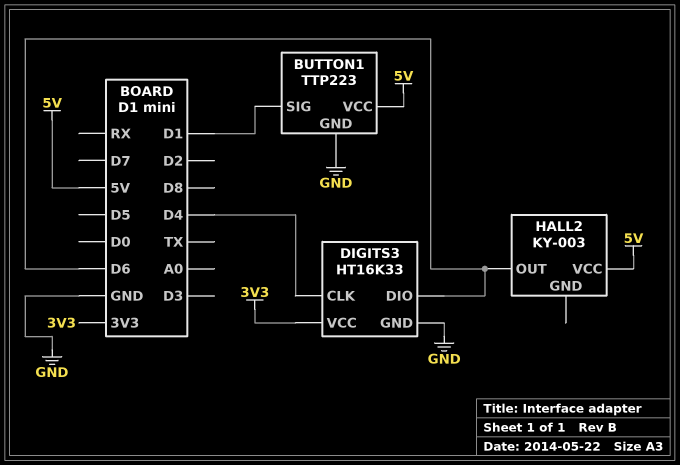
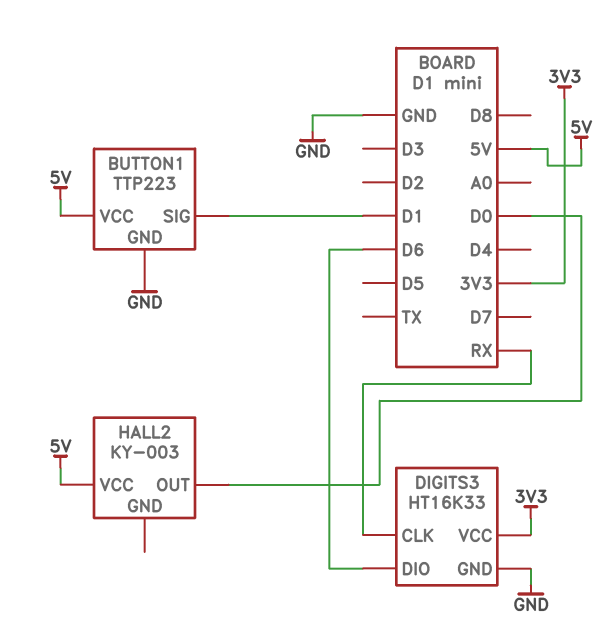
DIGITS3 pin CLK: D4 -> RX
HALL2 pin OUT: D6 -> D0

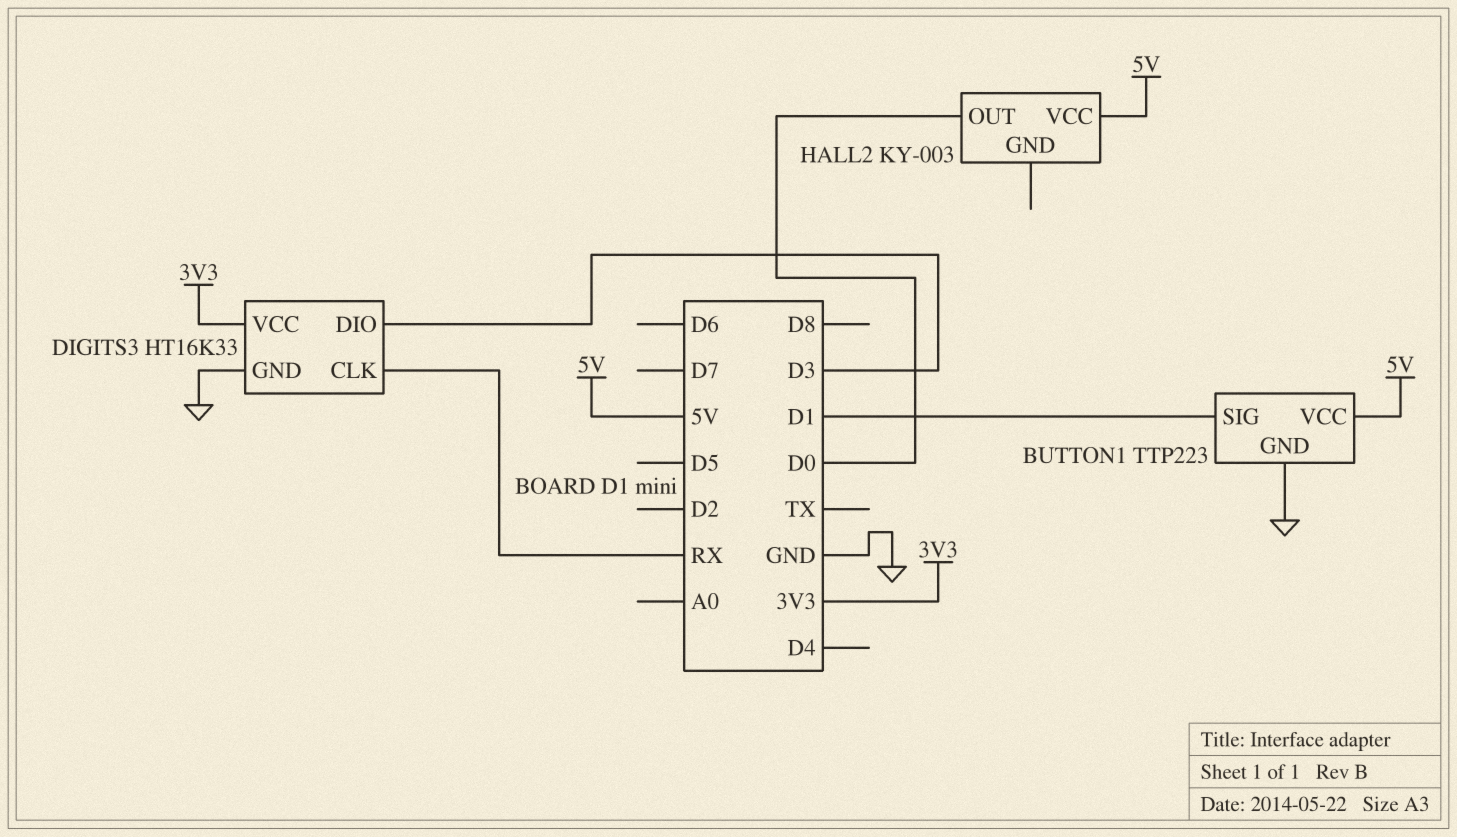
DIGITS3 pin DIO: D6 -> D3

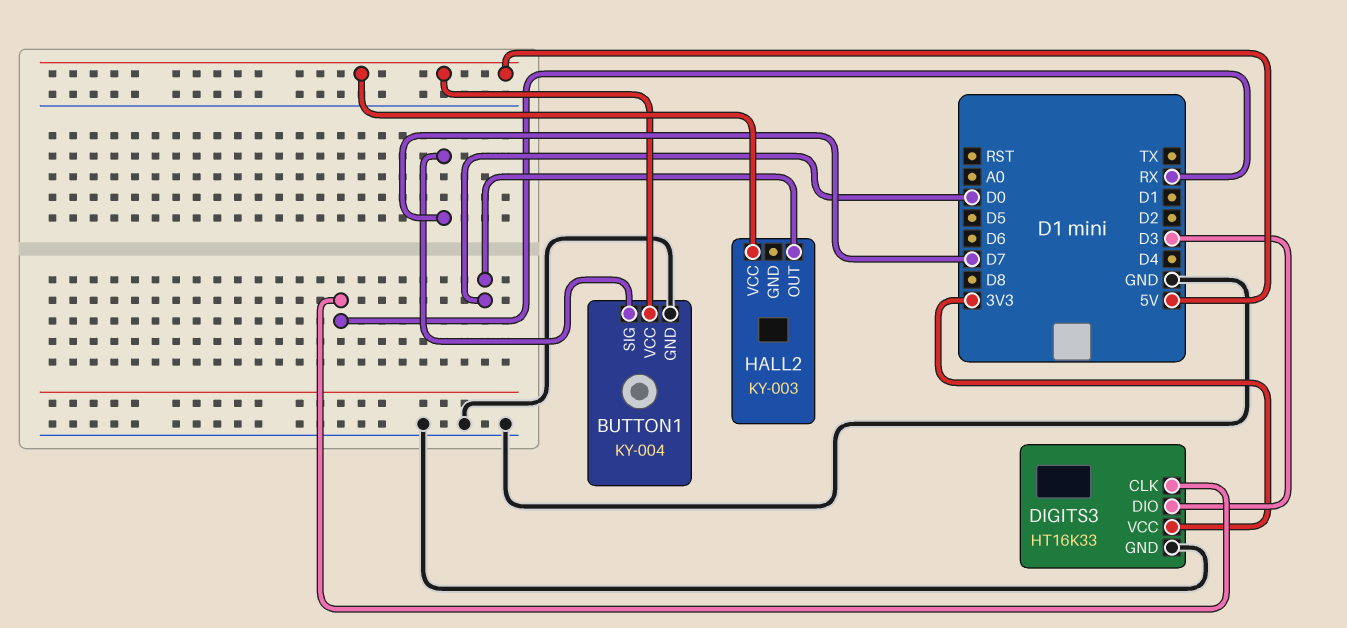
BUTTON1: TTP223 -> KY-004
BUTTON1 pin SIG: D1 -> D7

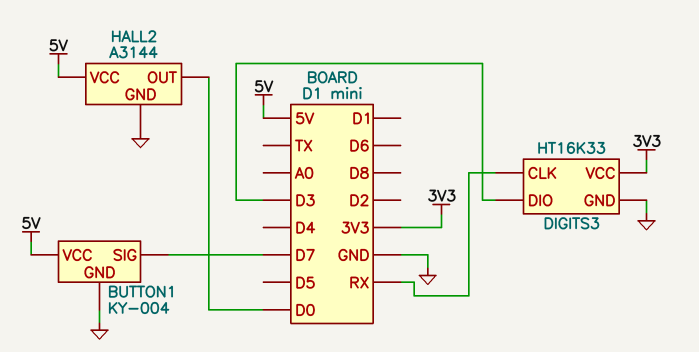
HALL2: KY-003 -> A3144
HALL2 pin GND: none -> GND

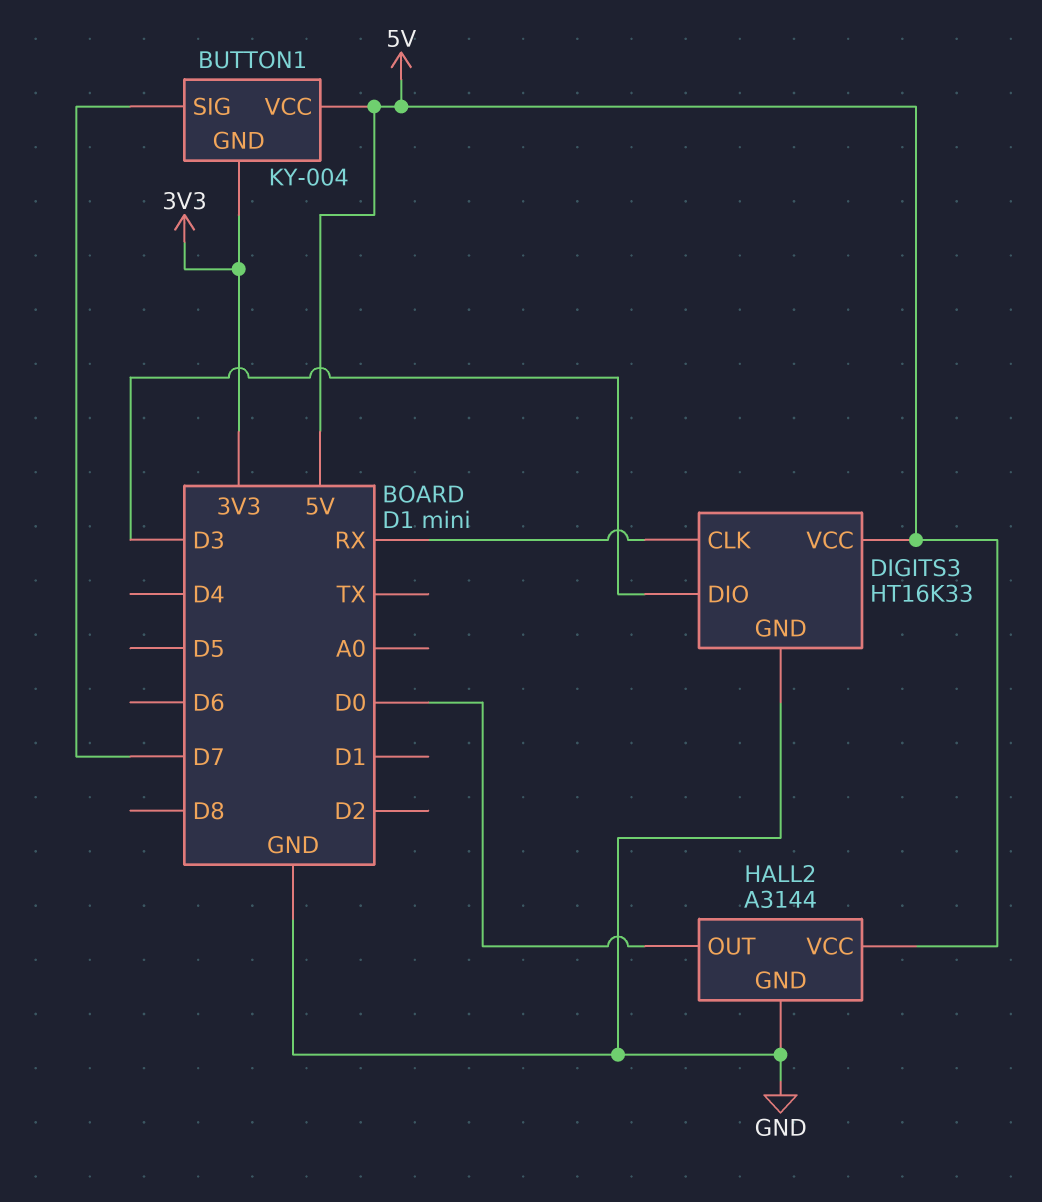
BUTTON1 pin GND: GND -> 3V3
DIGITS3 pin VCC: 3V3 -> 5V

